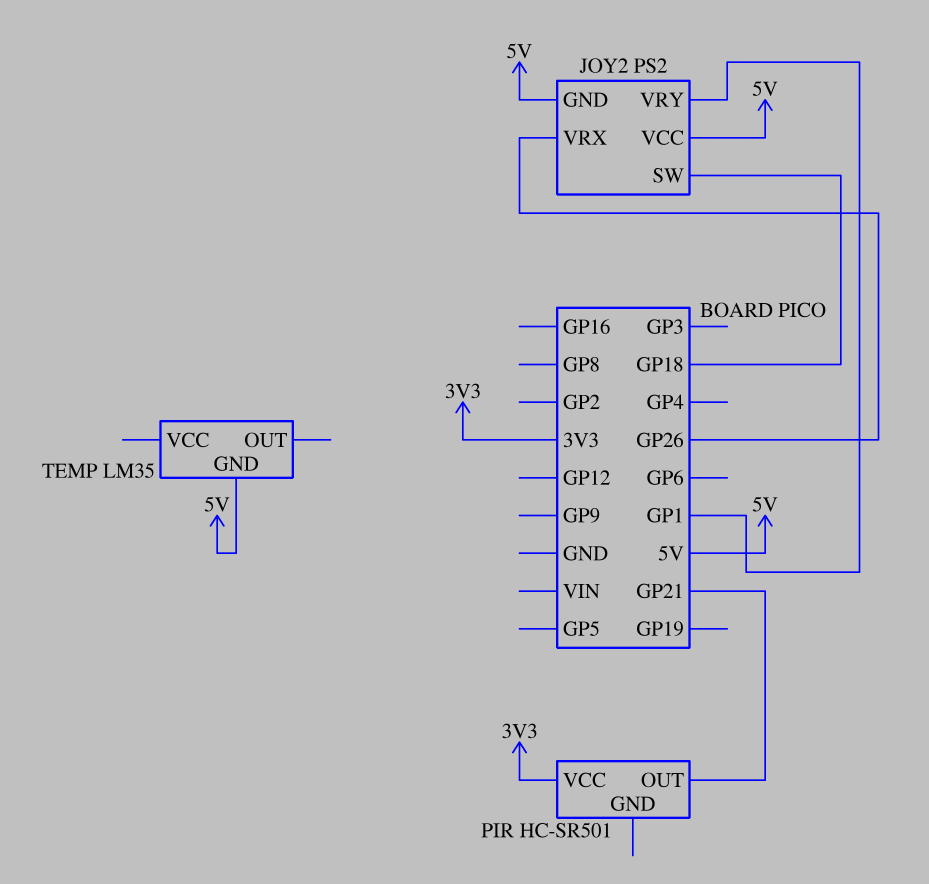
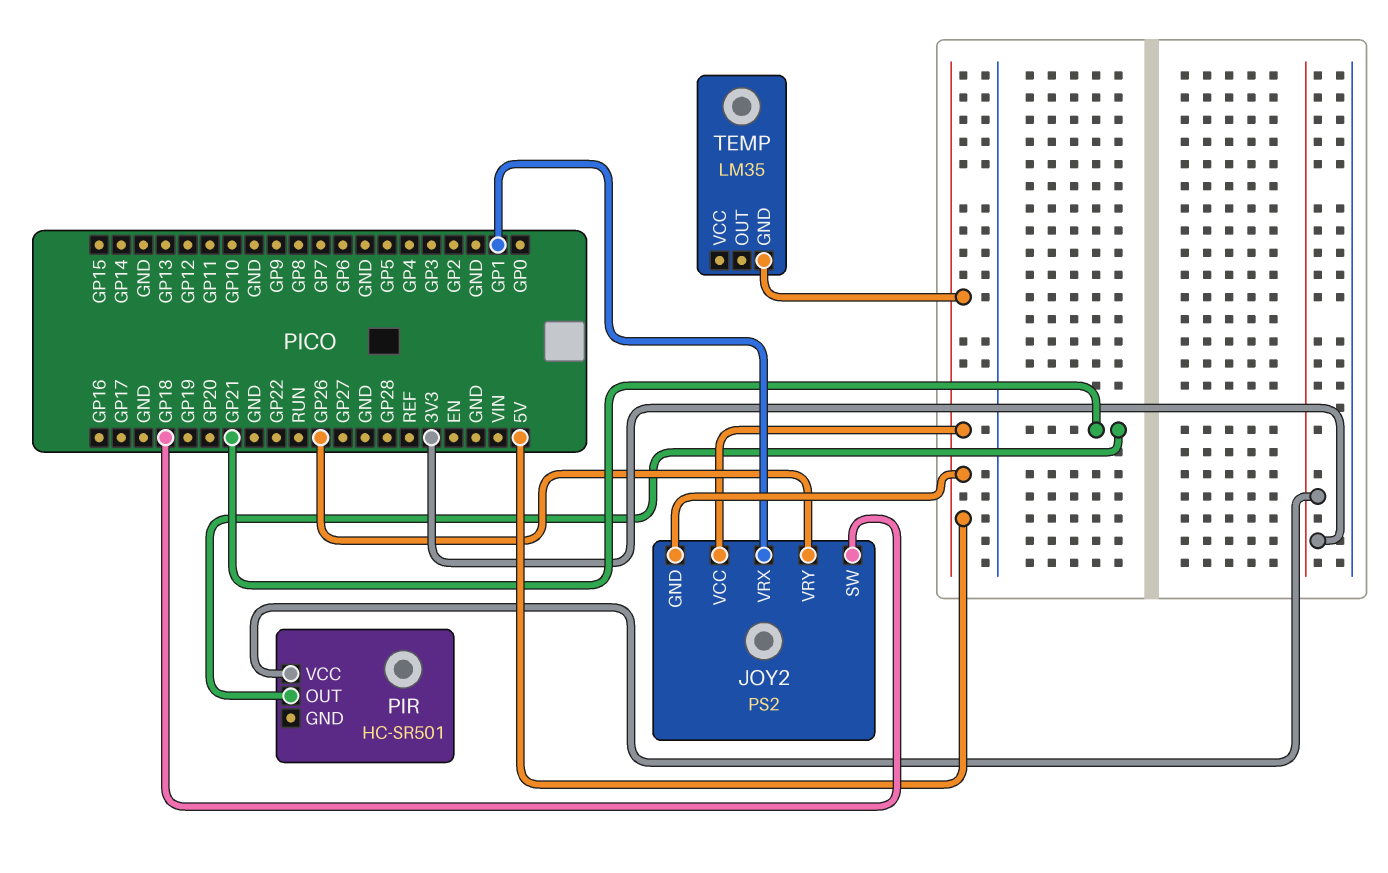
JOY2 pin VRX: GP26 -> GP1
JOY2 pin VRY: GP1 -> GP26

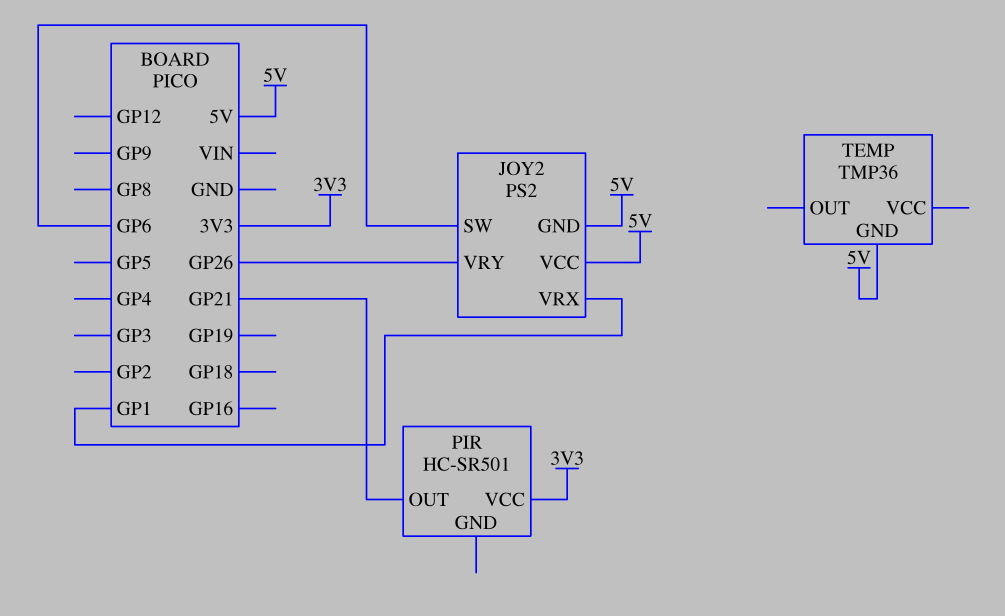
JOY2 pin SW: GP18 -> GP6
TEMP: LM35 -> TMP36

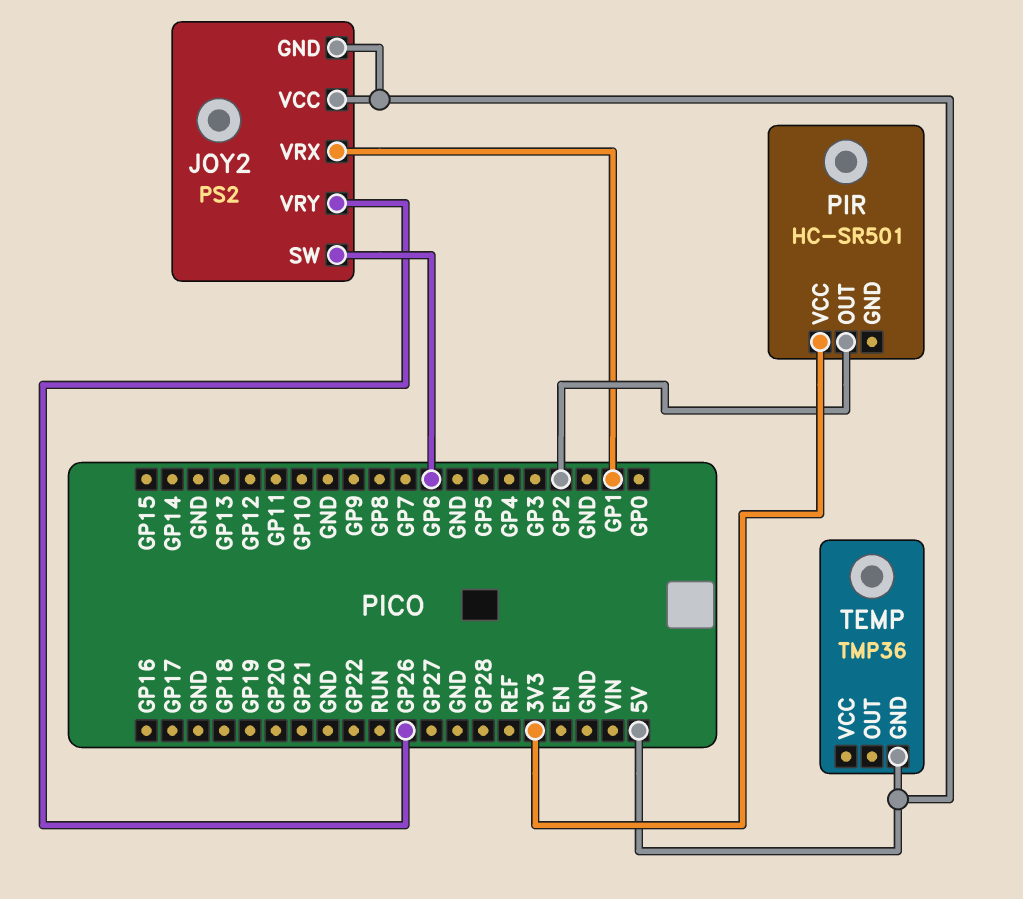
PIR pin OUT: GP21 -> GP2

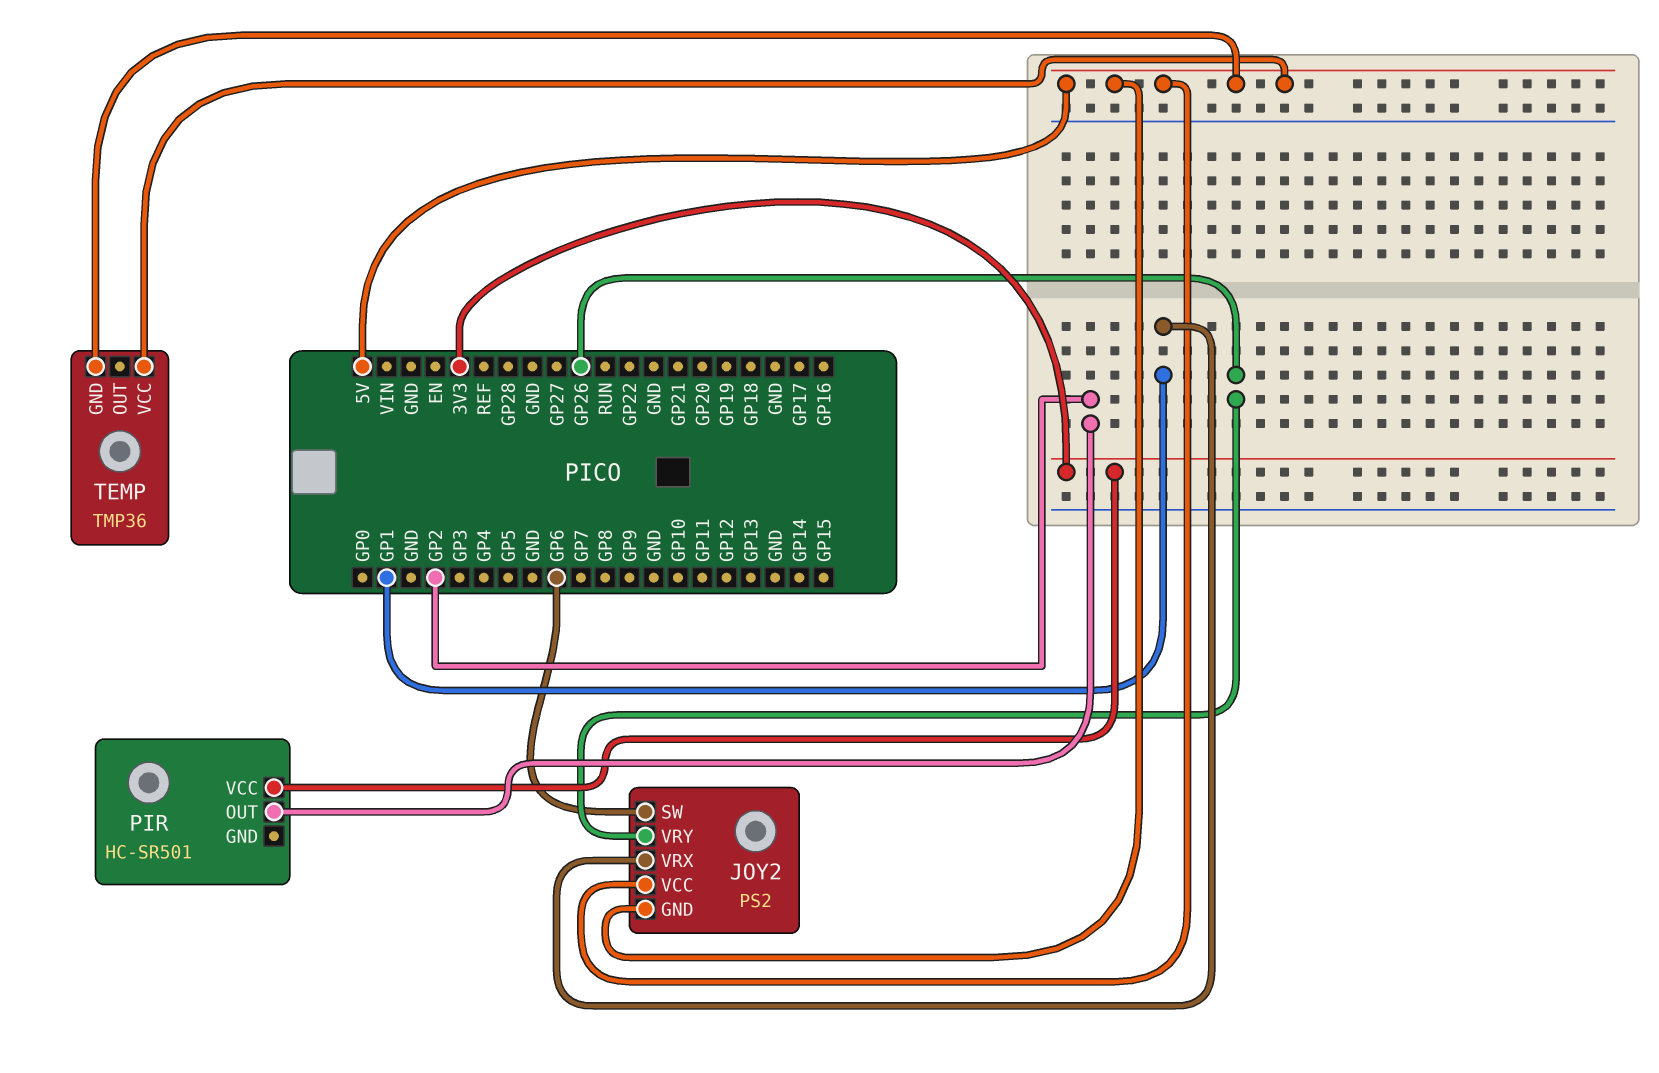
TEMP pin VCC: none -> 5V

